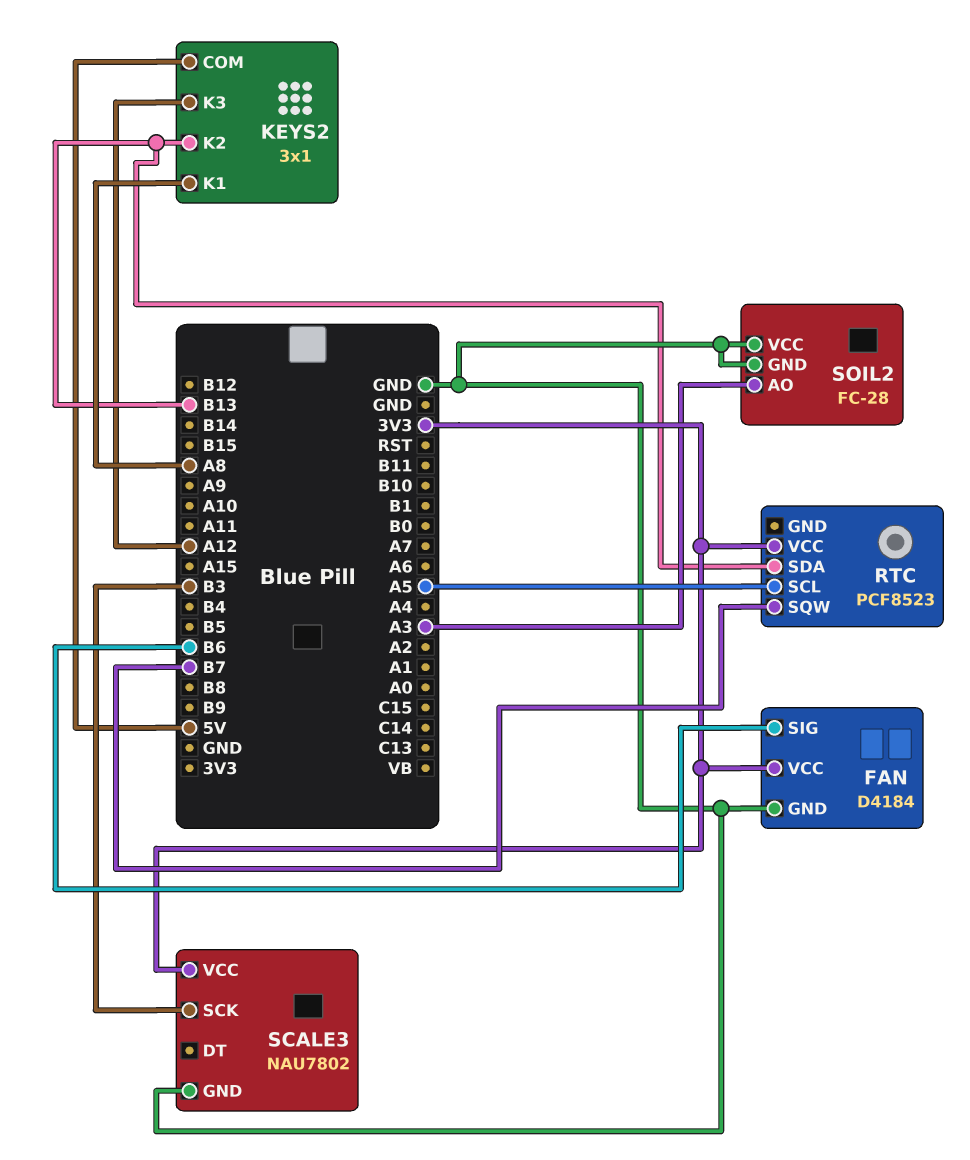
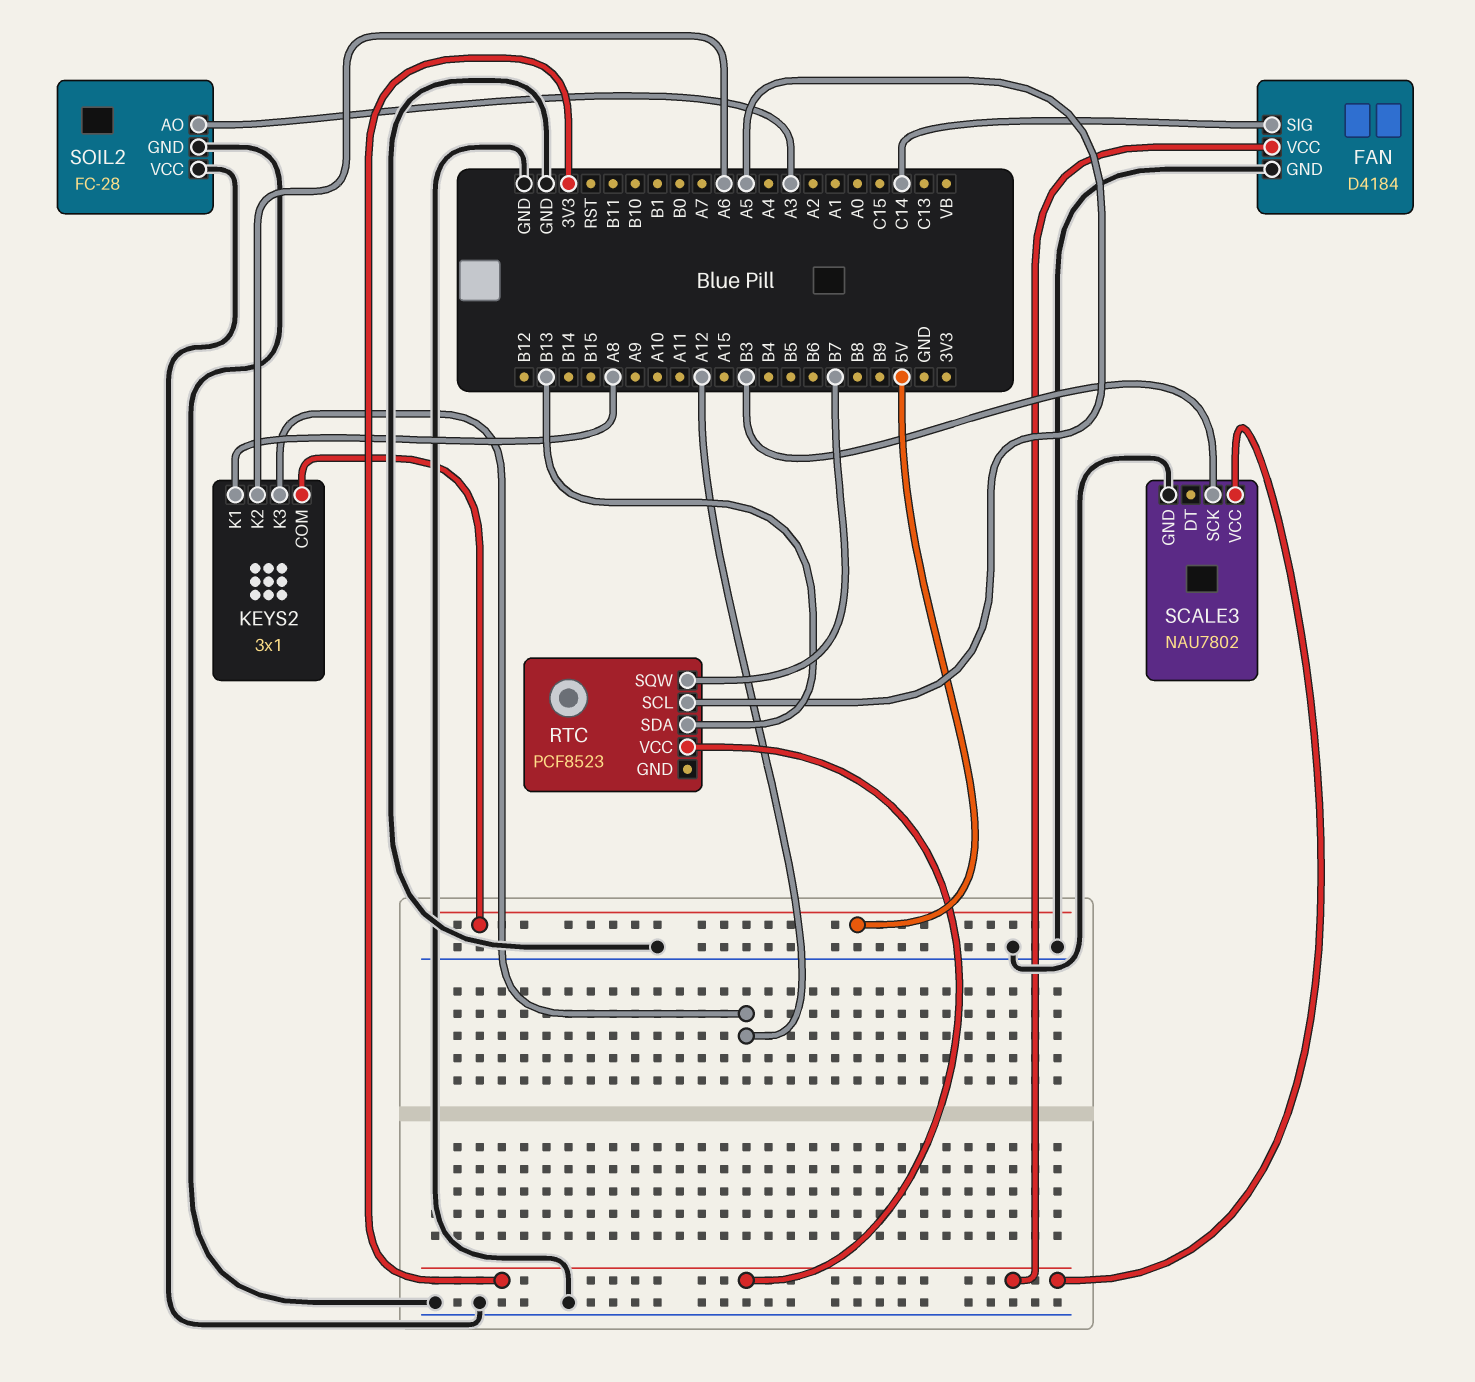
FAN pin SIG: B6 -> C14
KEYS2 pin K2: B13 -> A6

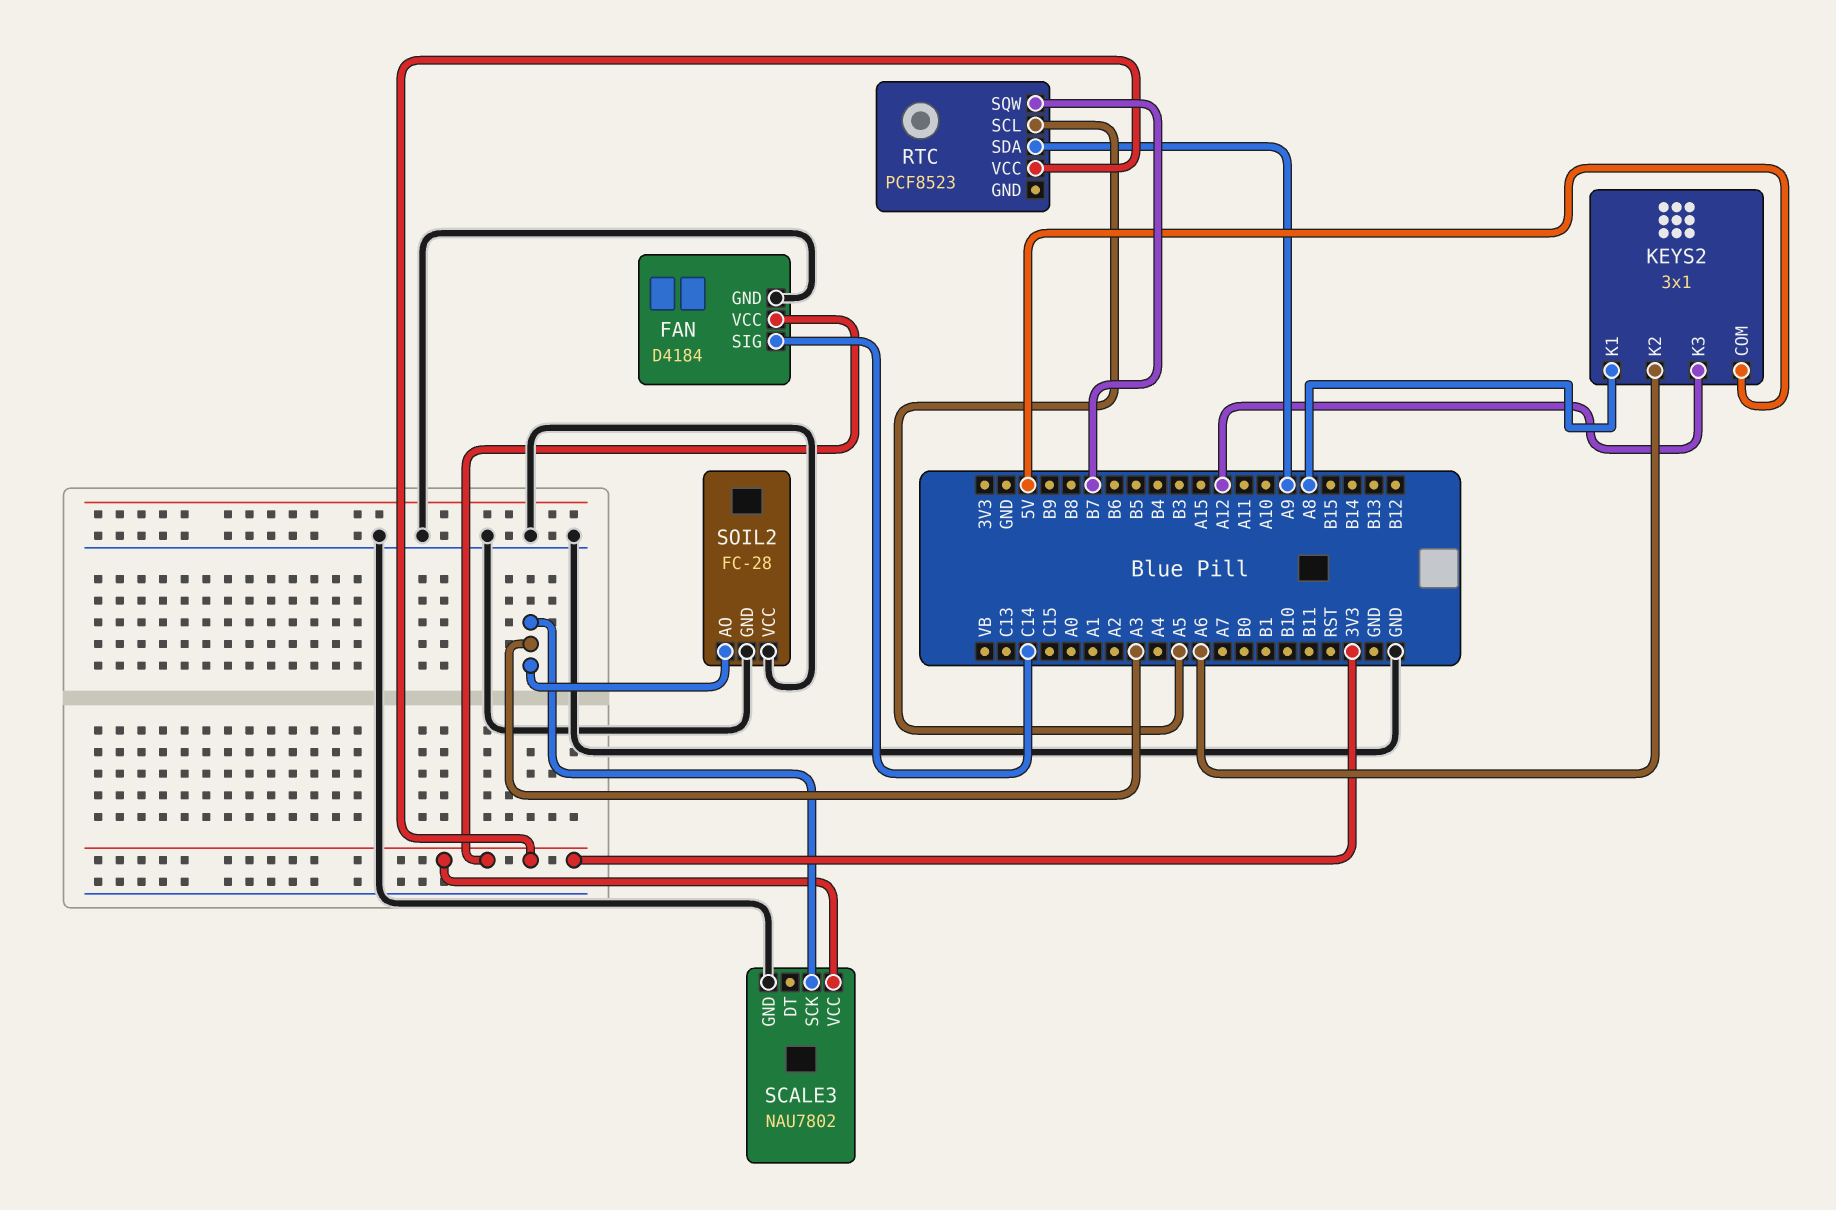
RTC pin SDA: B13 -> A9
SCALE3 pin SCK: B3 -> A3

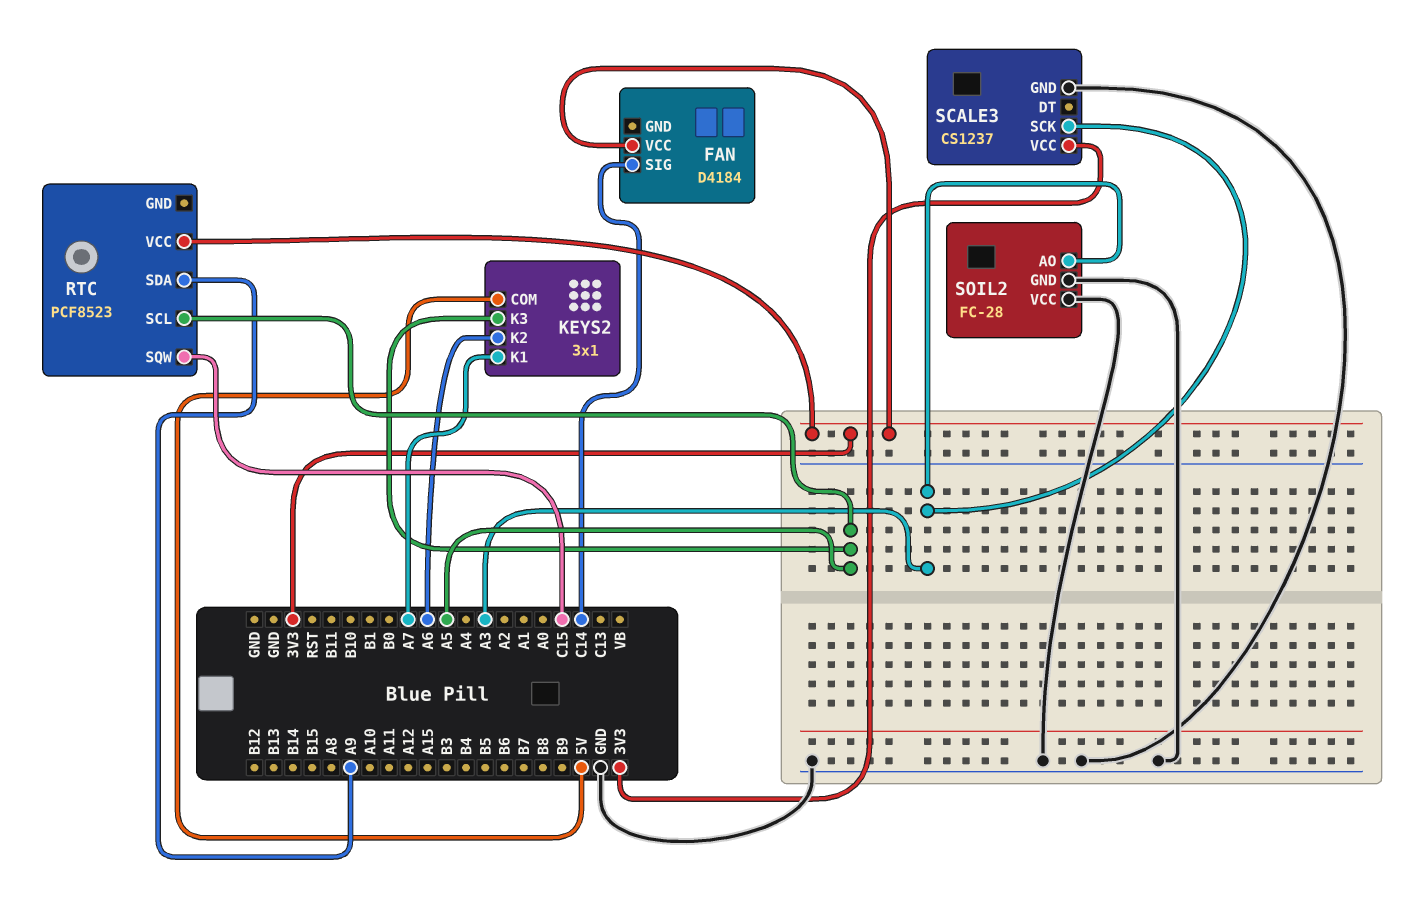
FAN pin GND: GND -> none
KEYS2 pin K1: A8 -> A7
KEYS2 pin K3: A12 -> A5
RTC pin SQW: B7 -> C15
SCALE3: NAU7802 -> CS1237

